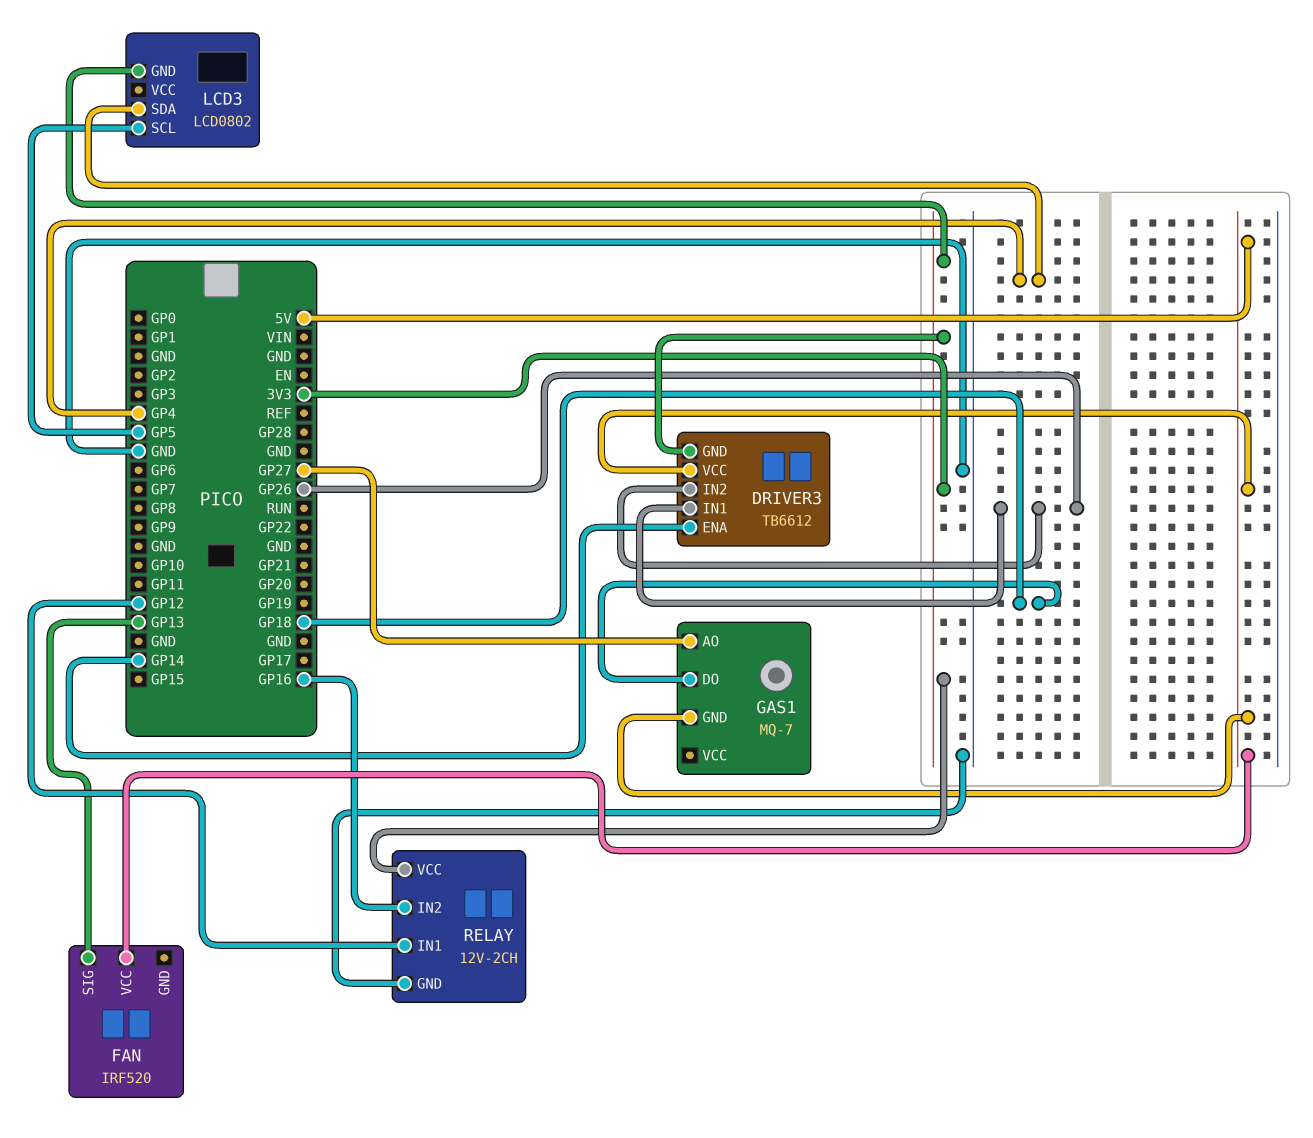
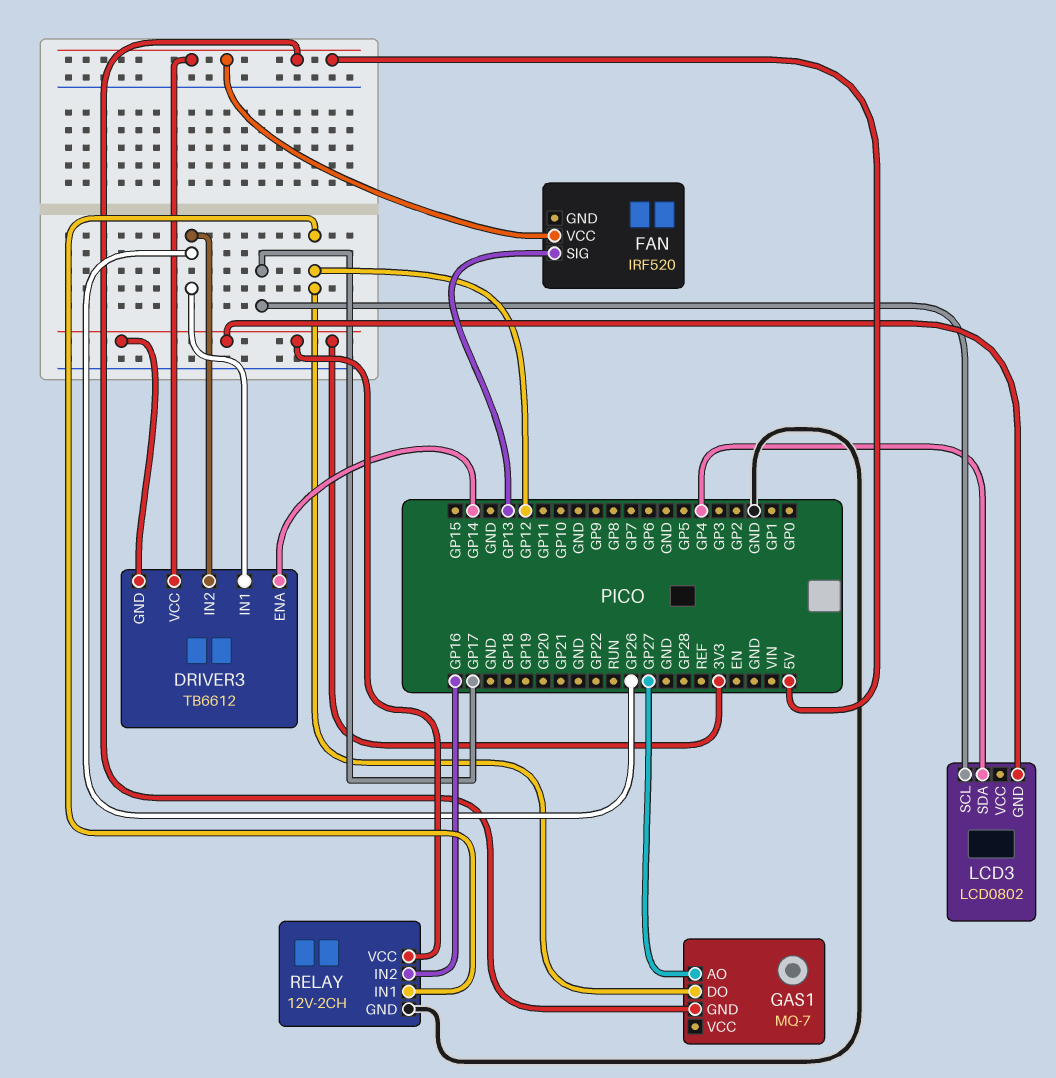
GAS1 pin DO: GP18 -> GP12
LCD3 pin SCL: GP5 -> GP17

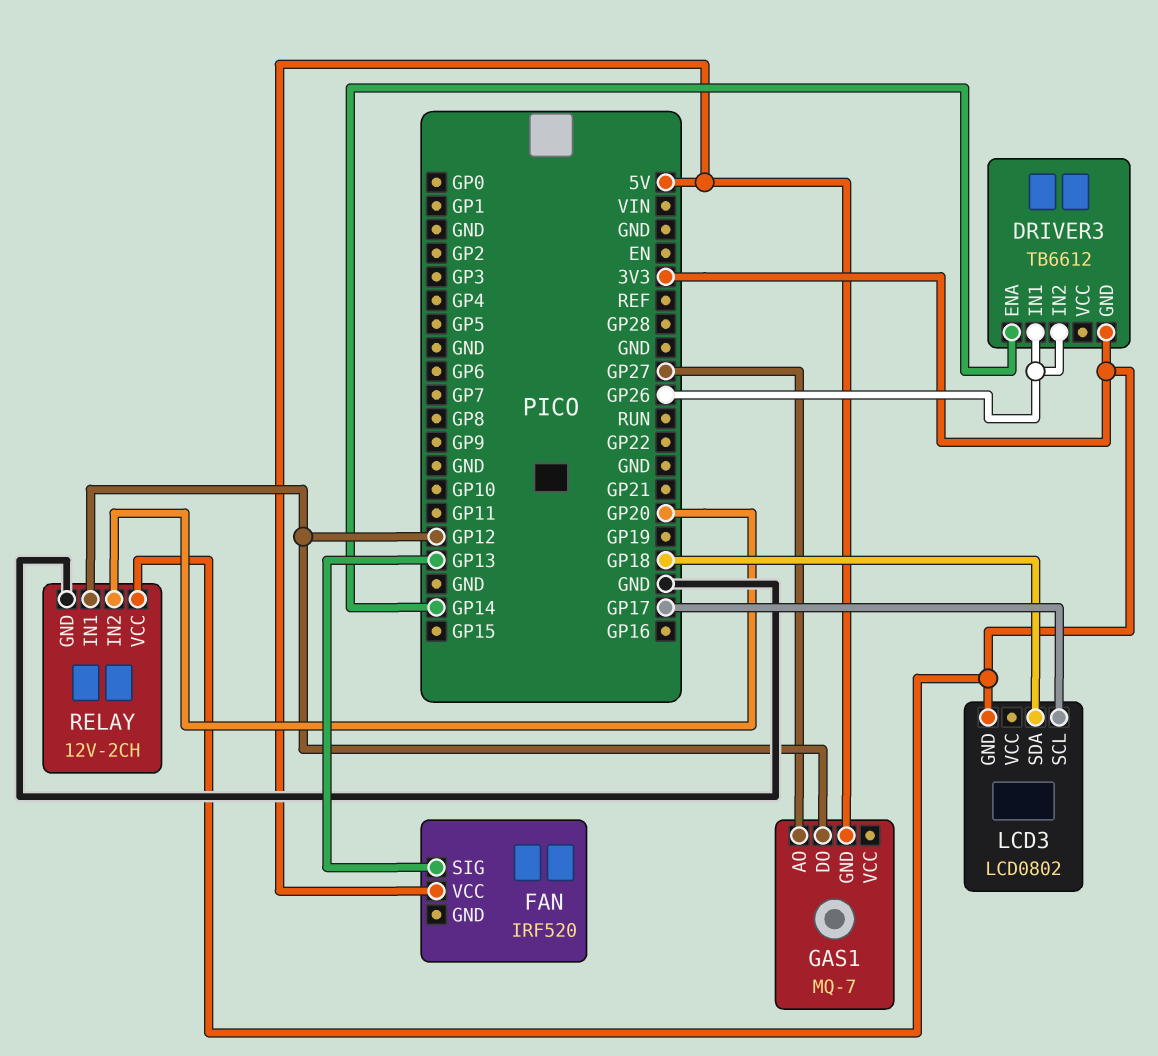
DRIVER3 pin VCC: 5V -> none
LCD3 pin SDA: GP4 -> GP18
RELAY pin IN2: GP16 -> GP20

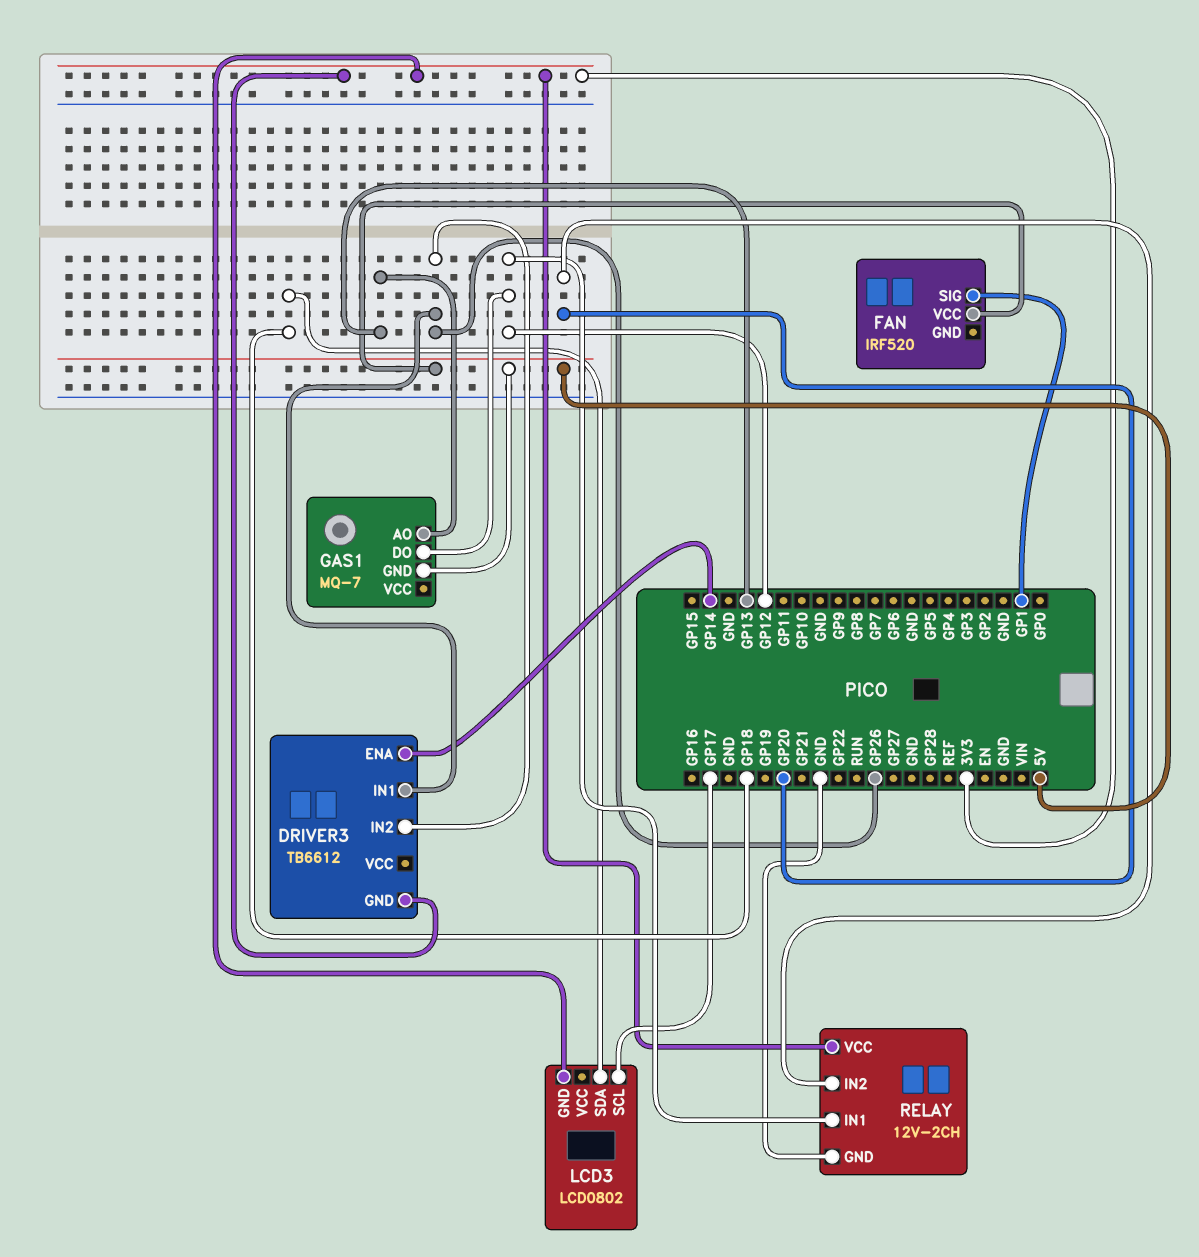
FAN pin SIG: GP13 -> GP1
GAS1 pin AO: GP27 -> GP13

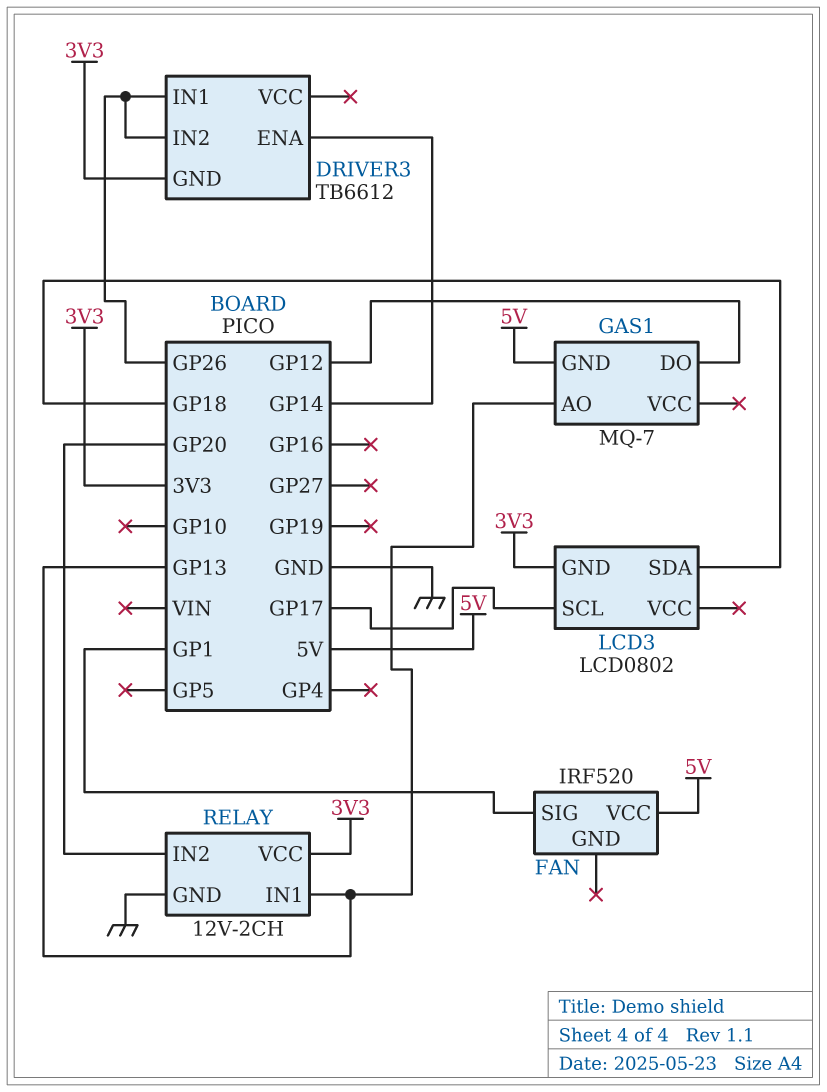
RELAY pin IN1: GP12 -> GP13

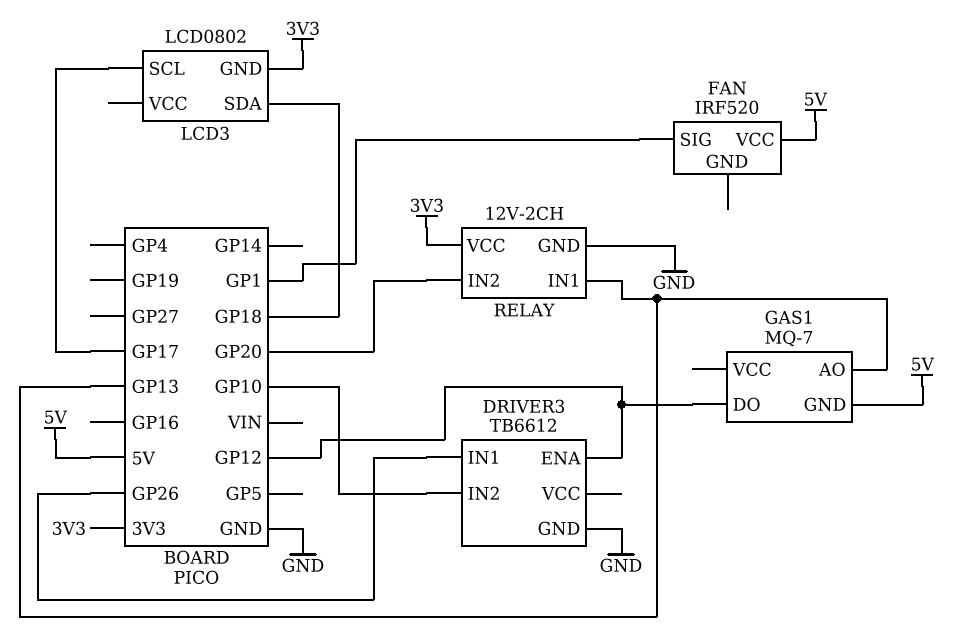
DRIVER3 pin ENA: GP14 -> GP12
DRIVER3 pin GND: 3V3 -> GND
DRIVER3 pin IN2: GP26 -> GP10

